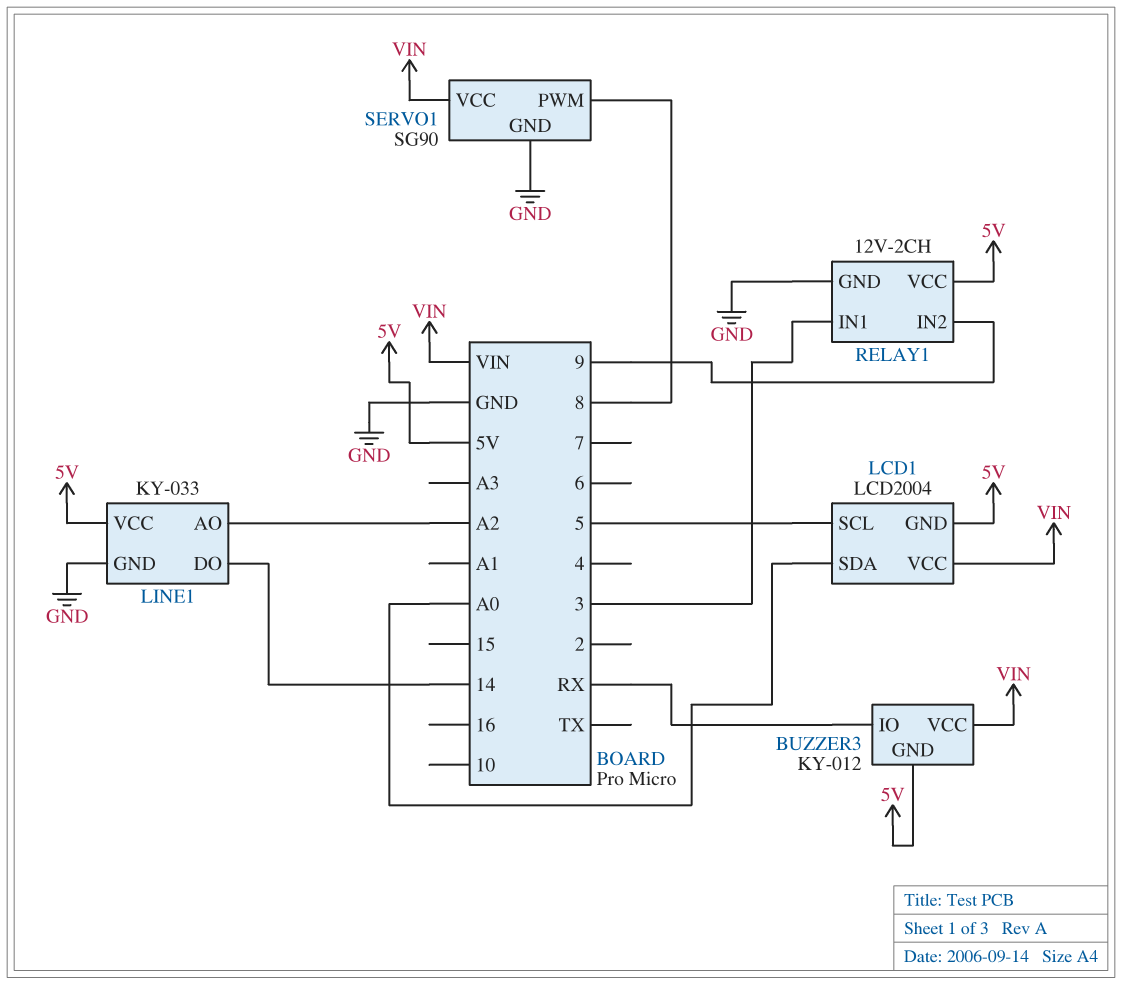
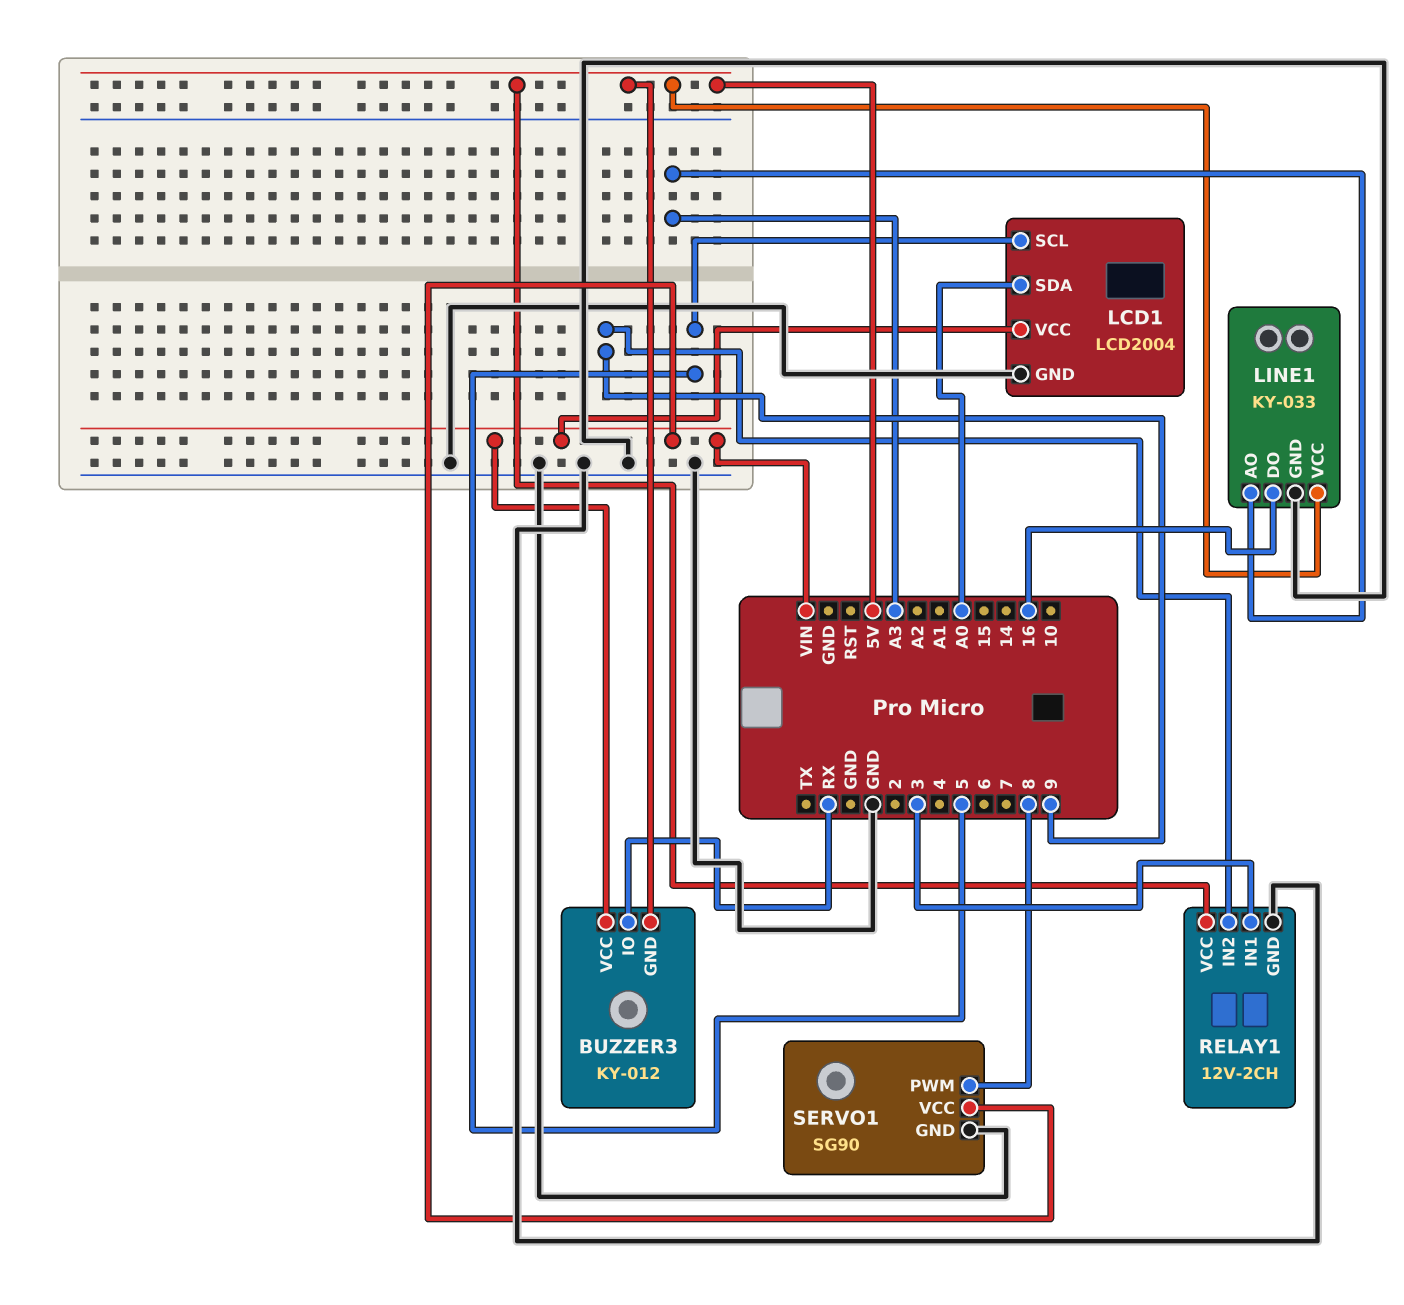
LCD1 pin GND: 5V -> GND
LINE1 pin AO: A2 -> A3
LINE1 pin DO: 14 -> 16

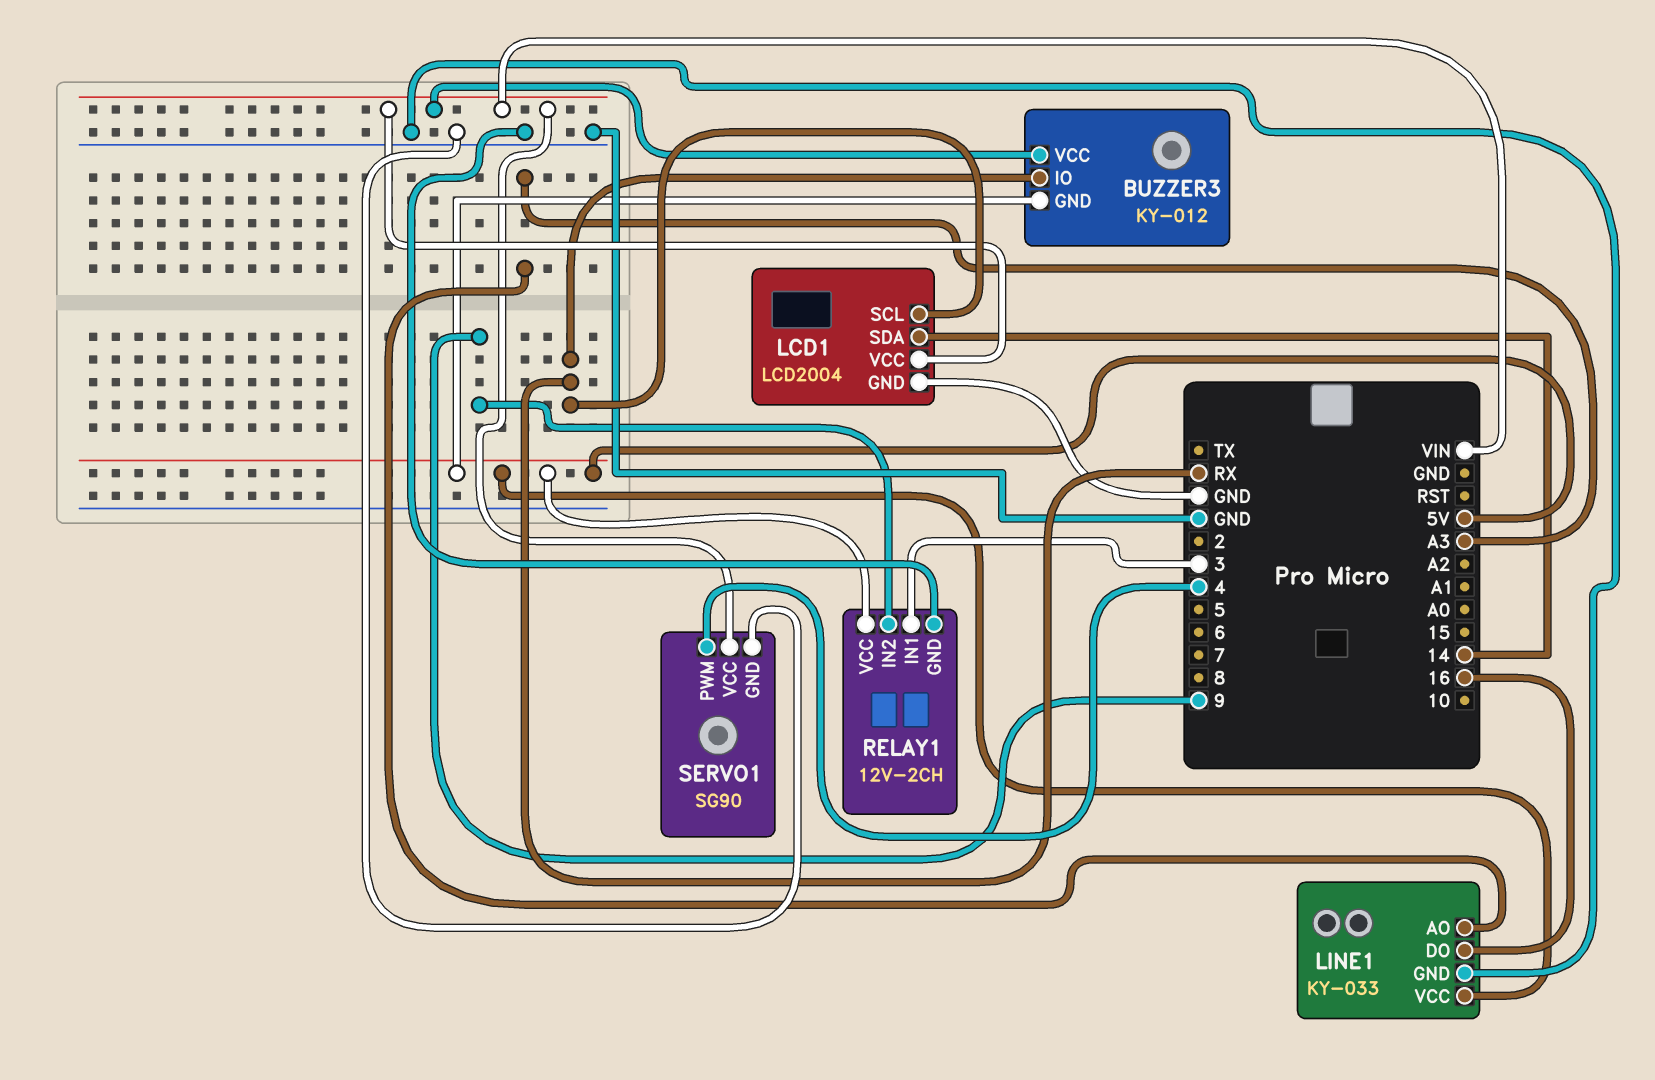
LCD1 pin SCL: 5 -> RX
LCD1 pin SDA: A0 -> 14
SERVO1 pin PWM: 8 -> 4

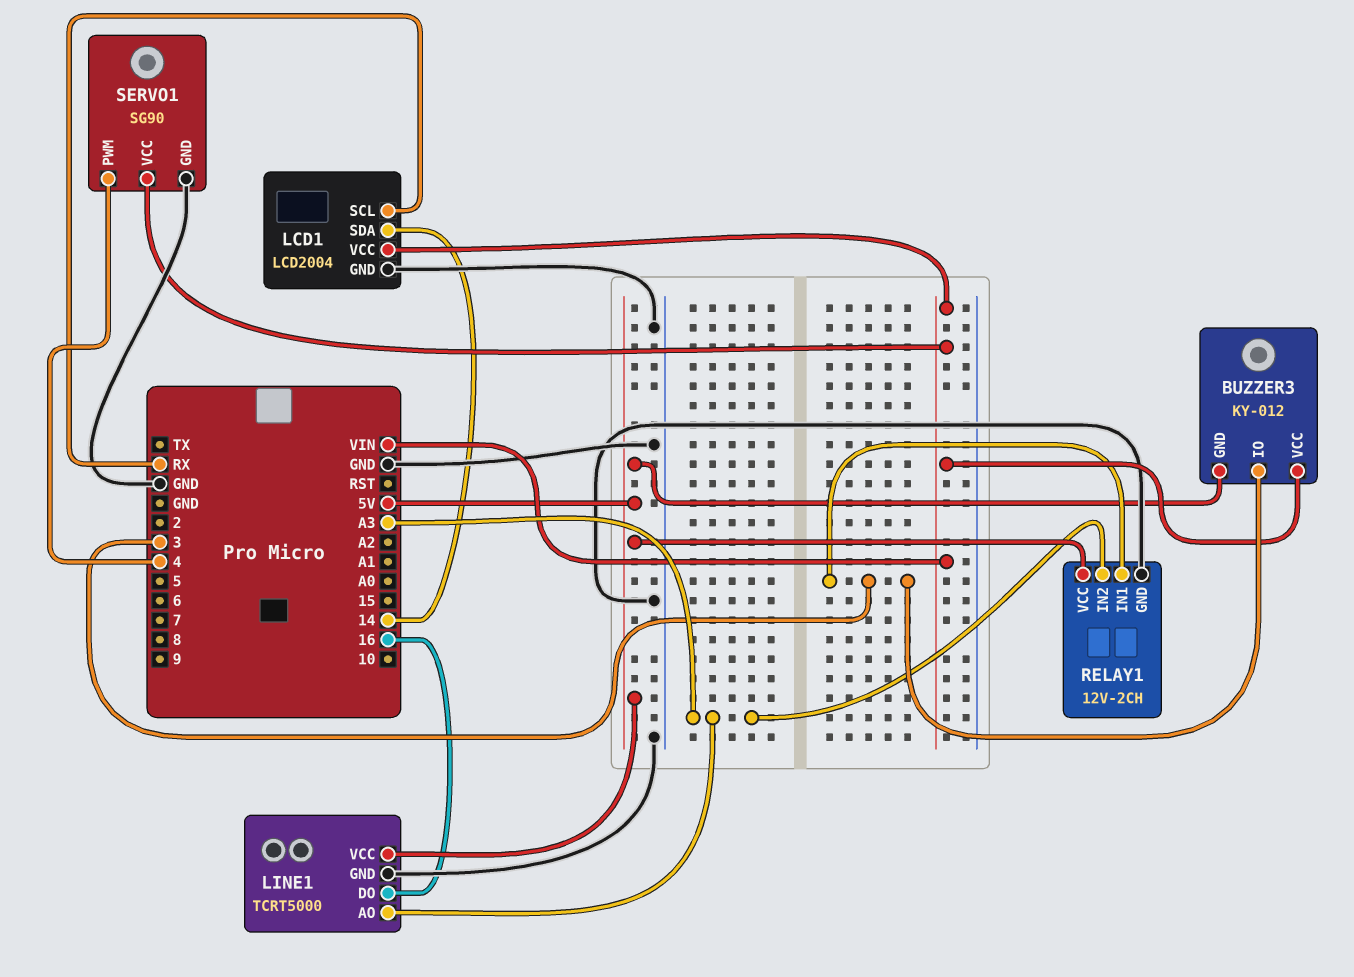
BUZZER3 pin IO: RX -> 3
LINE1: KY-033 -> TCRT5000
RELAY1 pin IN2: 9 -> A3

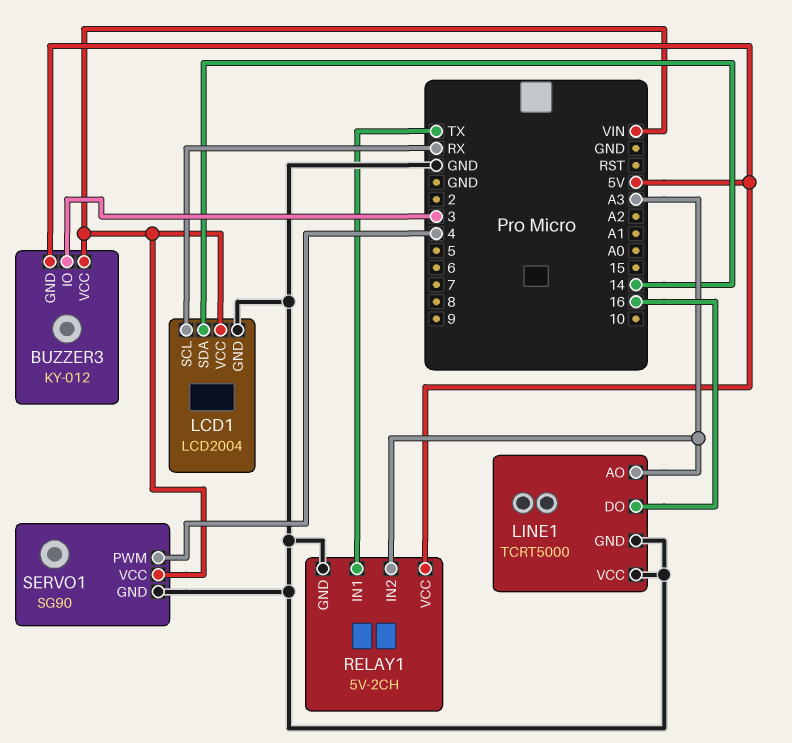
LINE1 pin VCC: 5V -> GND
RELAY1: 12V-2CH -> 5V-2CH
RELAY1 pin IN1: 3 -> TX

